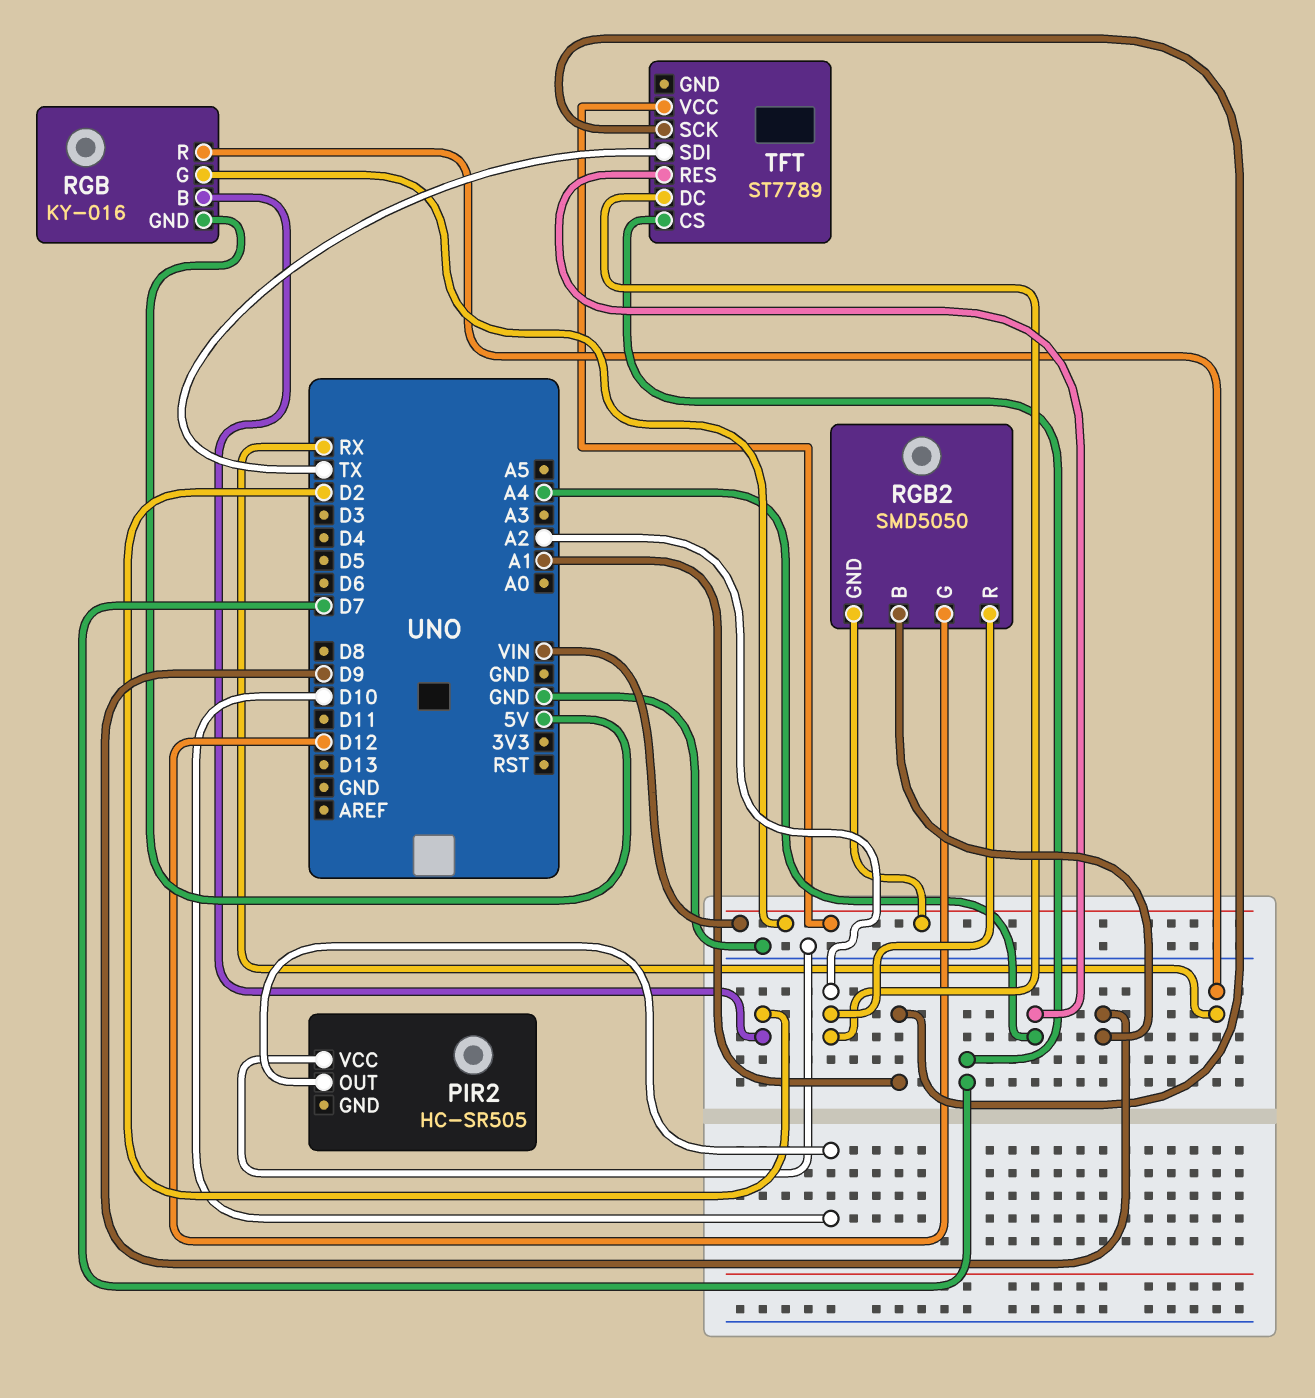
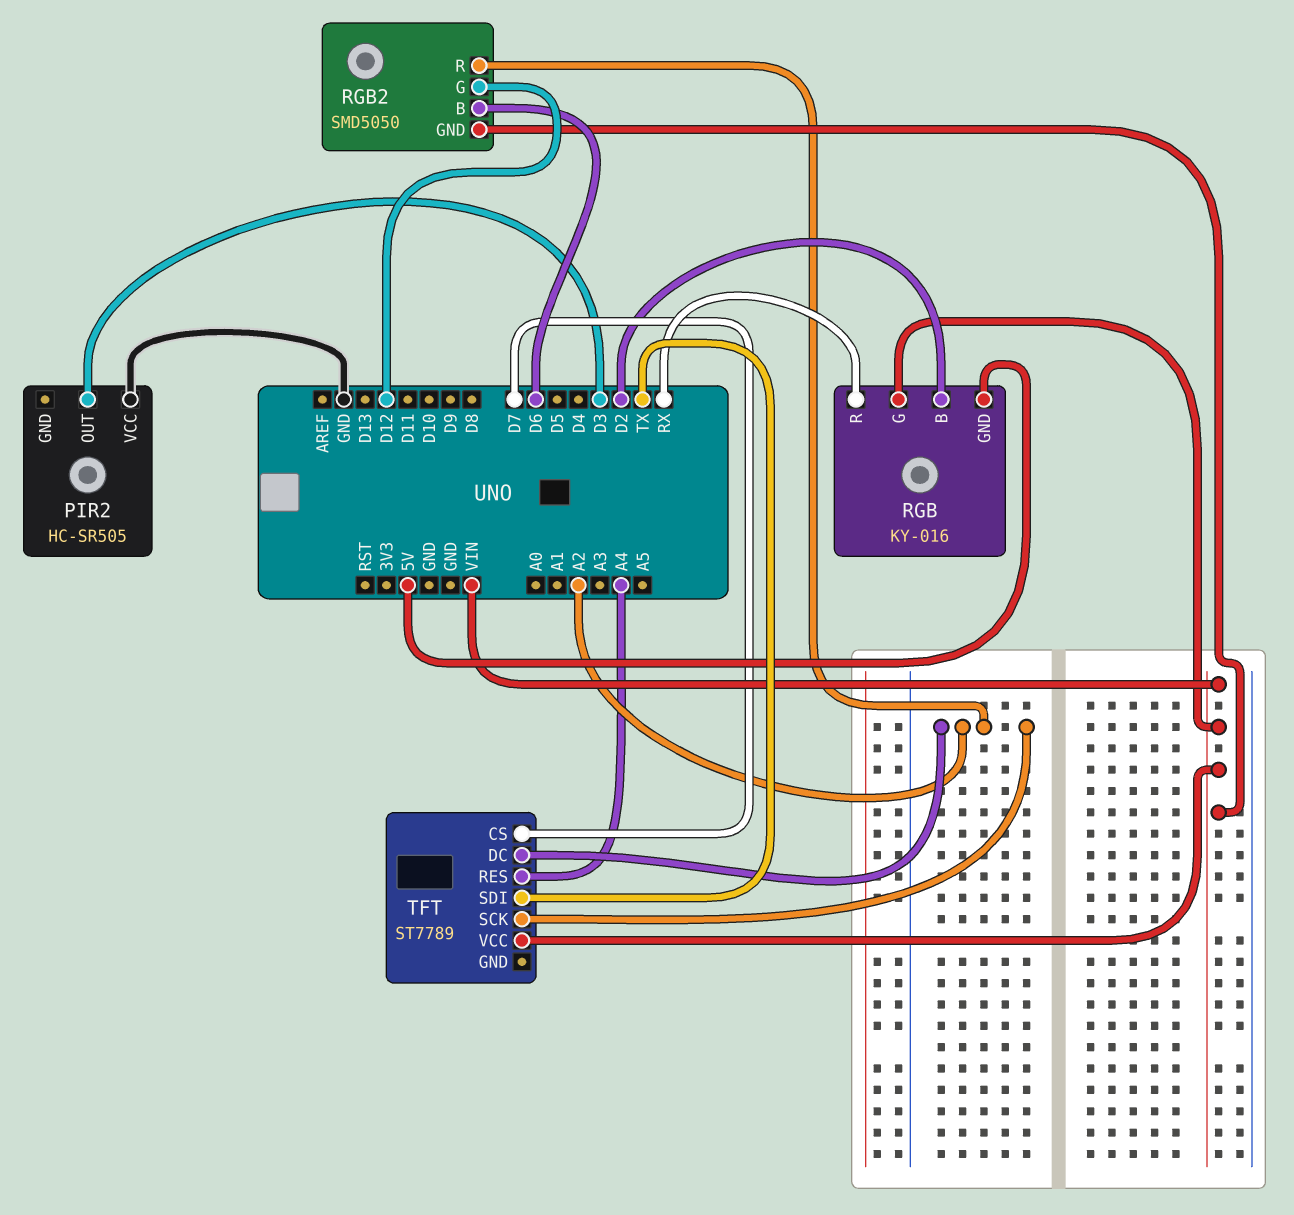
PIR2 pin OUT: D10 -> D3
RGB2 pin B: D9 -> D6
TFT pin SCK: A1 -> A2

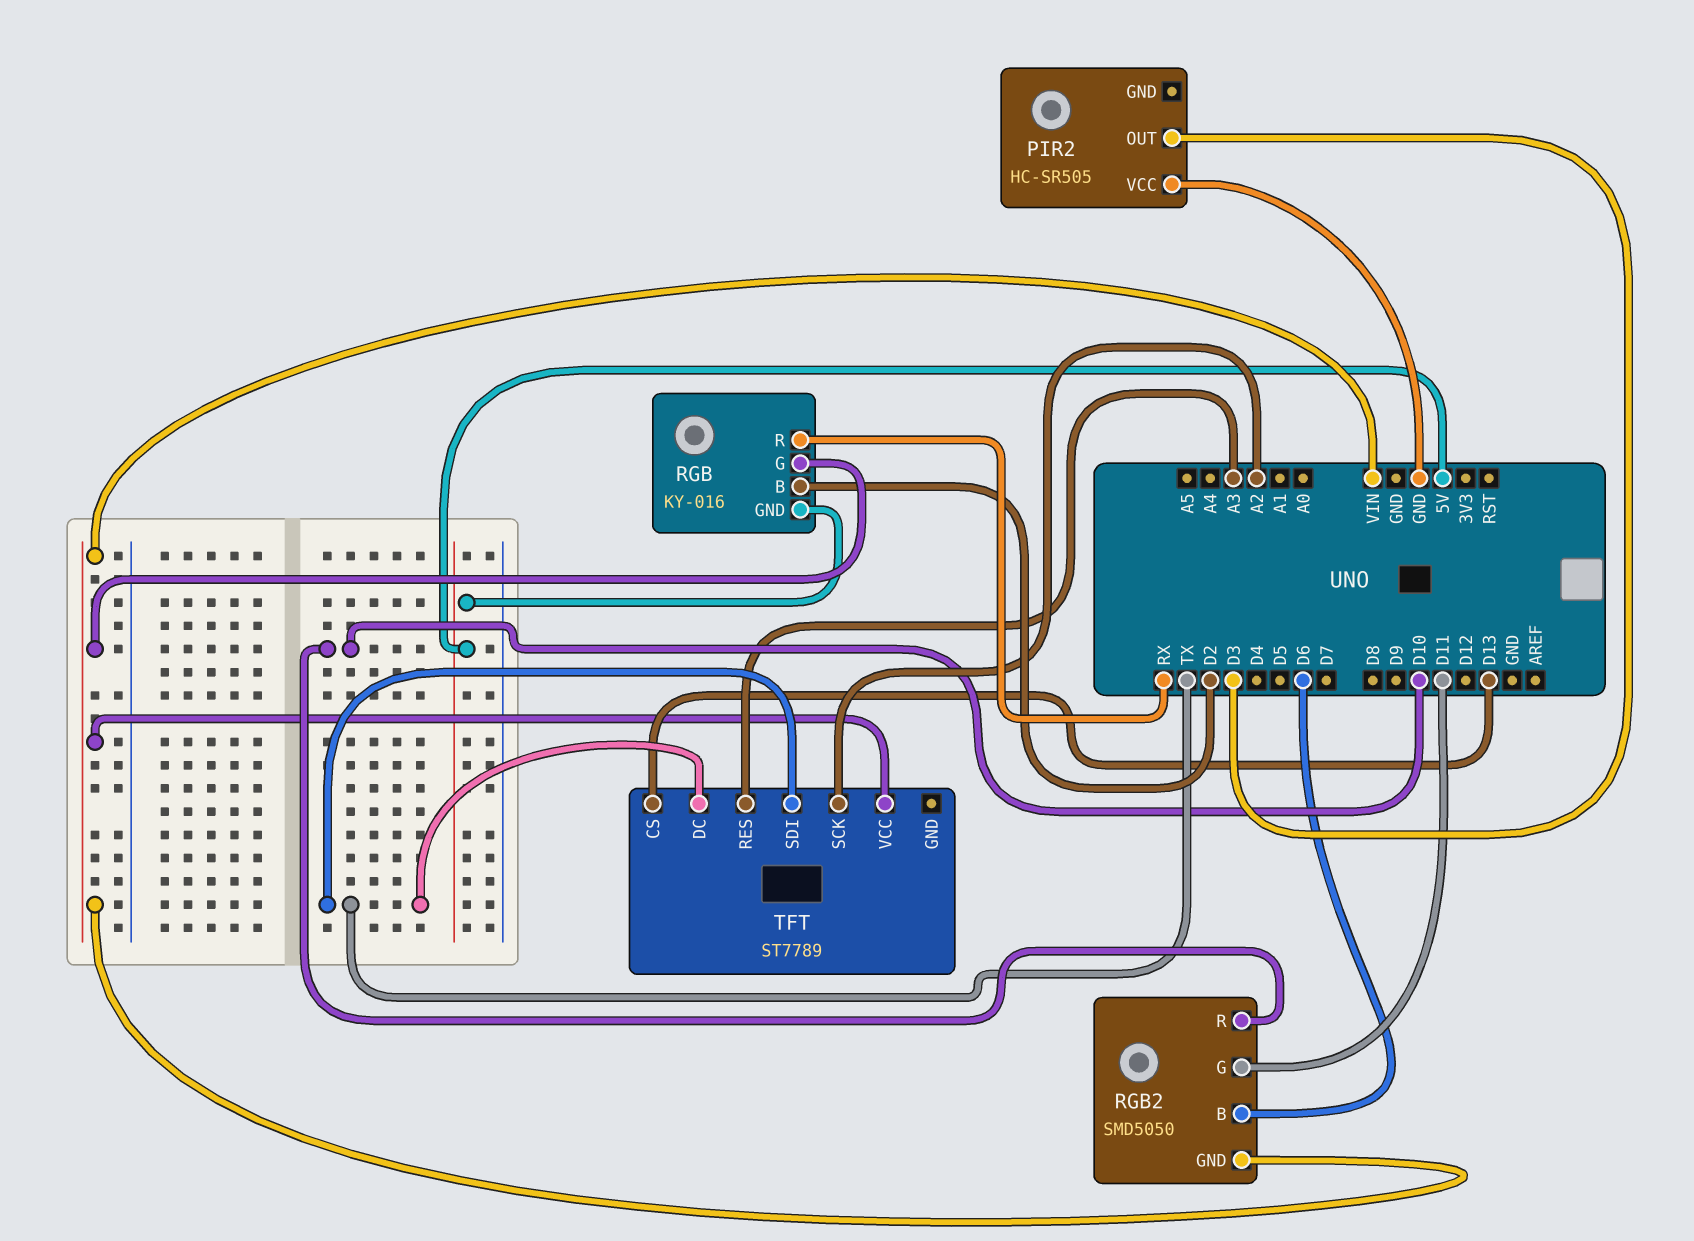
RGB2 pin G: D12 -> D11
RGB2 pin R: A2 -> D10
TFT pin CS: D7 -> D13
TFT pin DC: A2 -> TX
TFT pin RES: A4 -> A3

